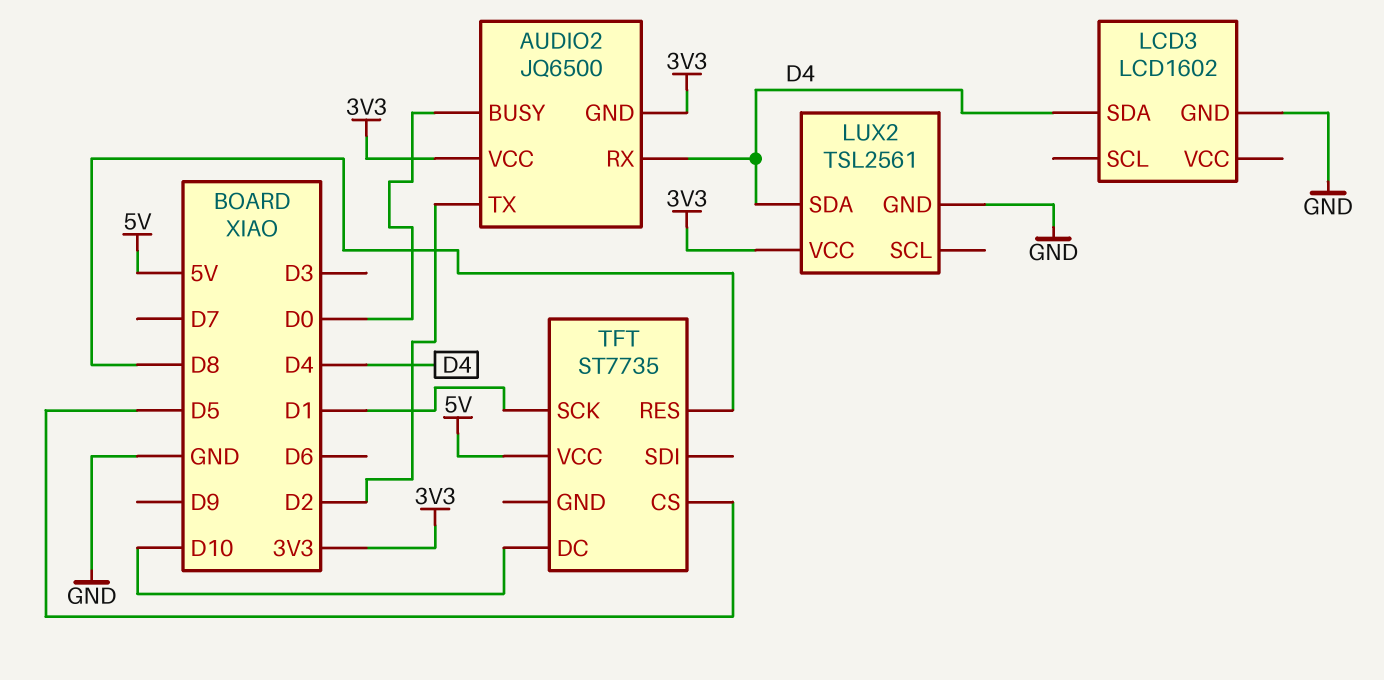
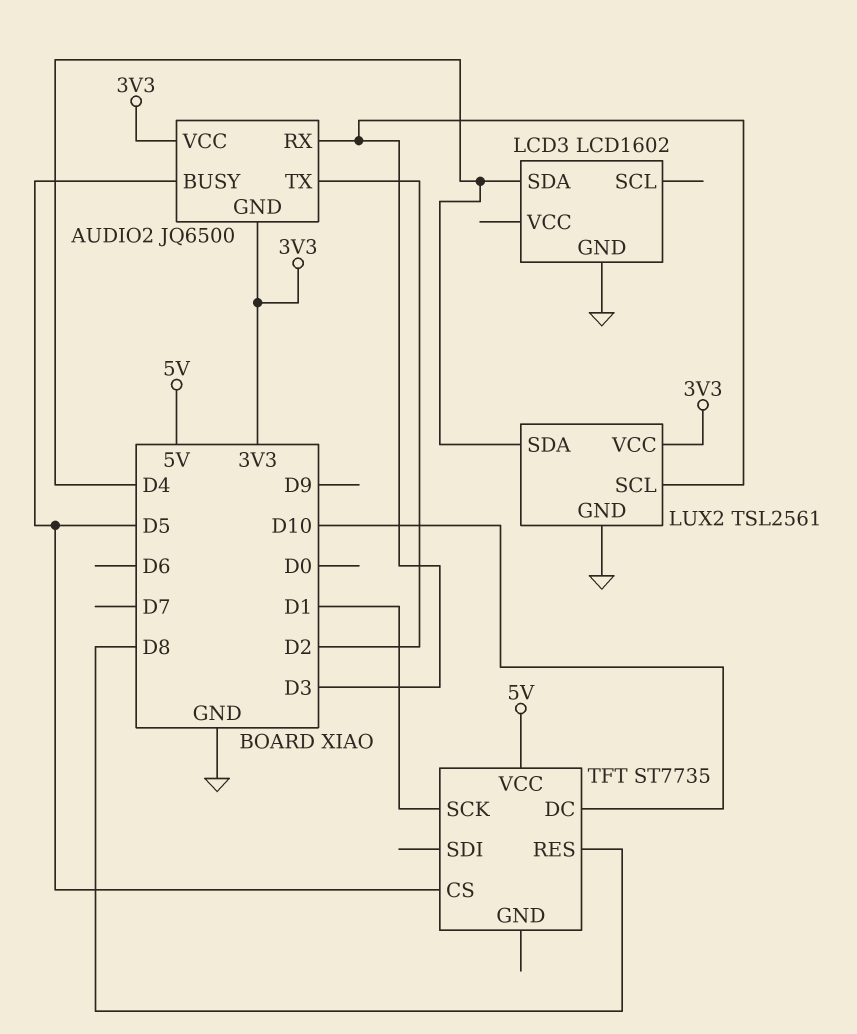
AUDIO2 pin BUSY: D0 -> D5
AUDIO2 pin RX: D4 -> D3
LUX2 pin SCL: none -> D3

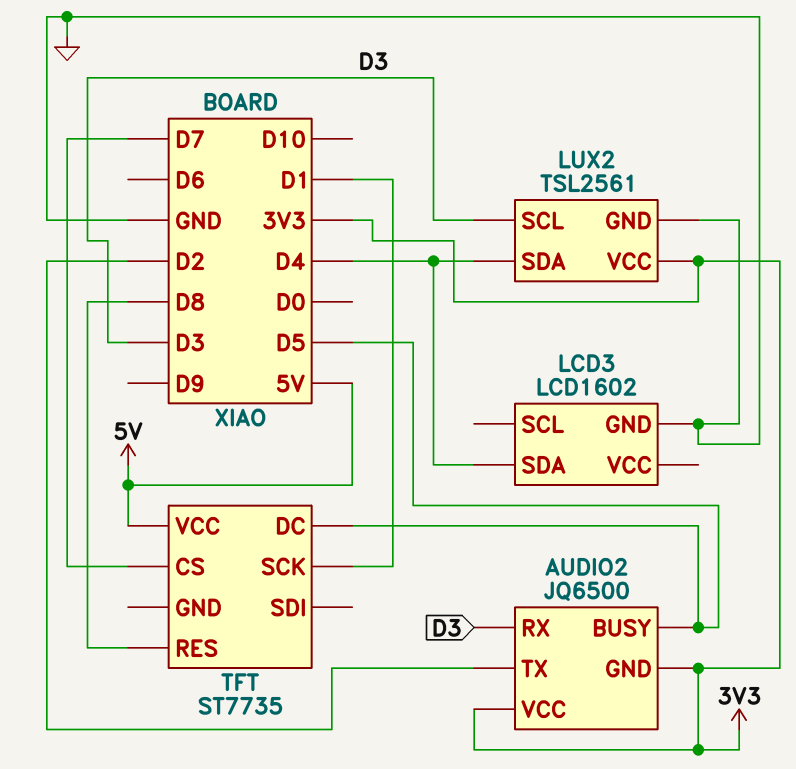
TFT pin CS: D5 -> D7
TFT pin DC: D10 -> D5

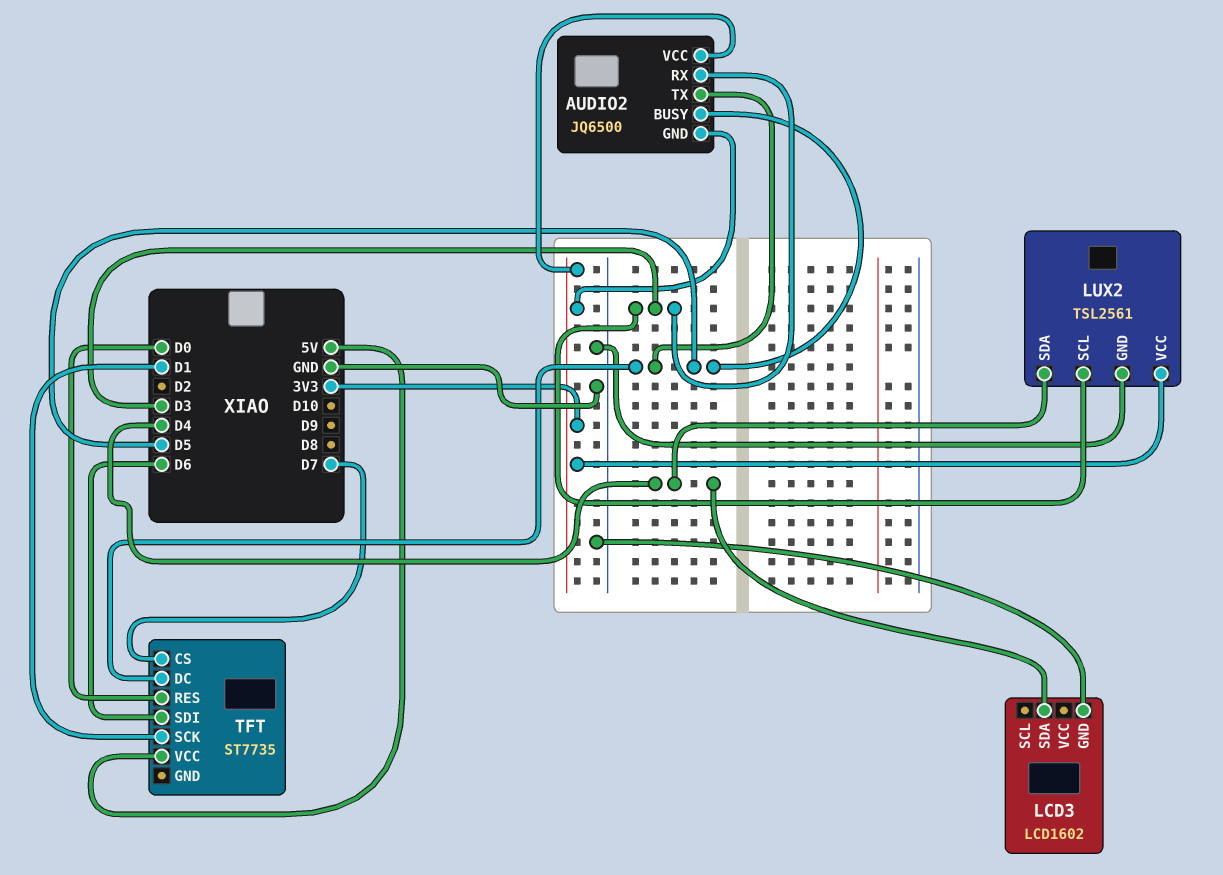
AUDIO2 pin TX: D2 -> D5
TFT pin RES: D8 -> D0
TFT pin SDI: none -> D6

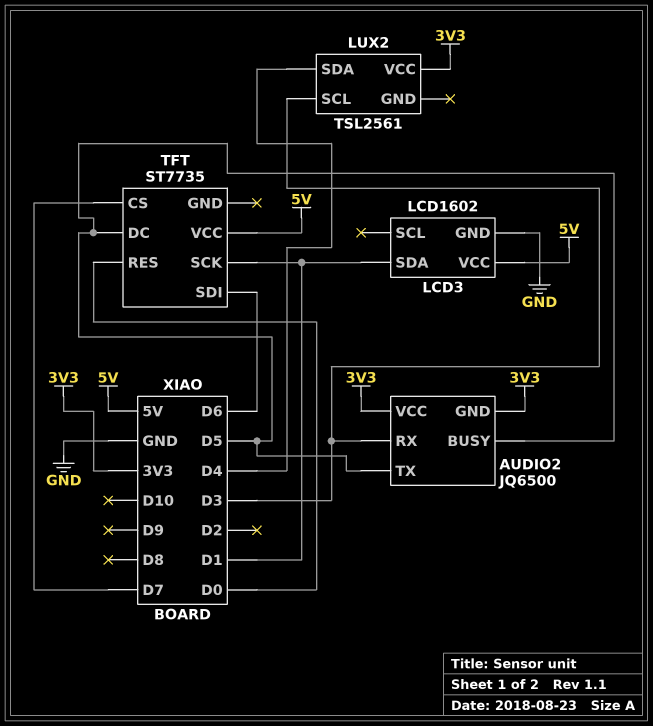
LCD3 pin SDA: D4 -> D1
LCD3 pin VCC: none -> 5V
LUX2 pin GND: GND -> none

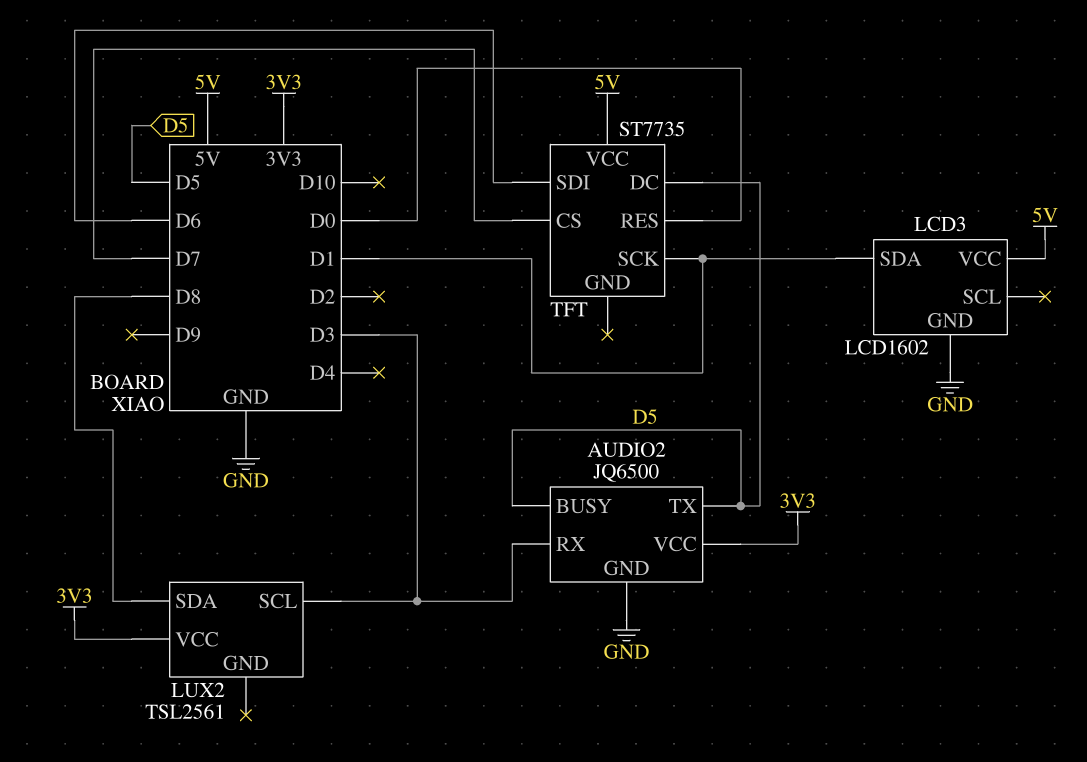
AUDIO2 pin GND: 3V3 -> GND
LUX2 pin SDA: D4 -> D8

